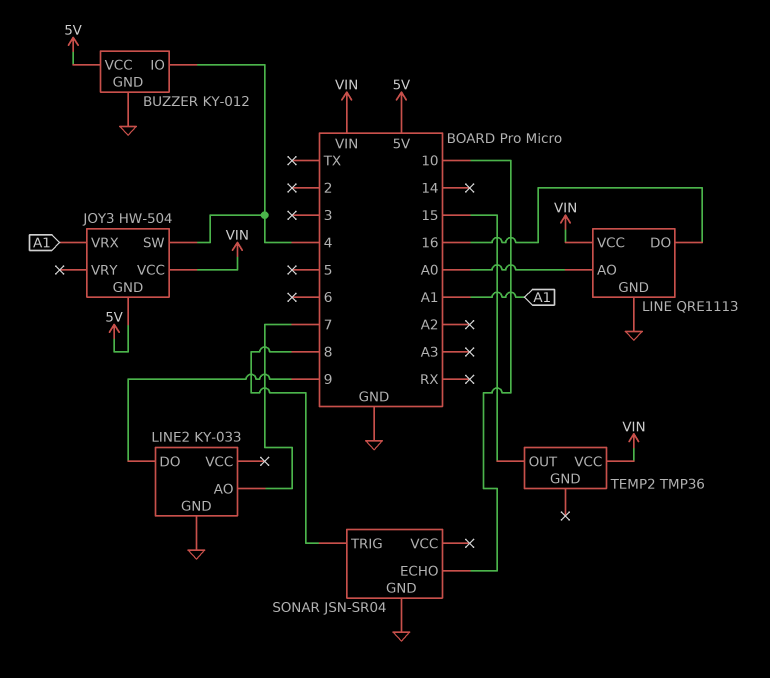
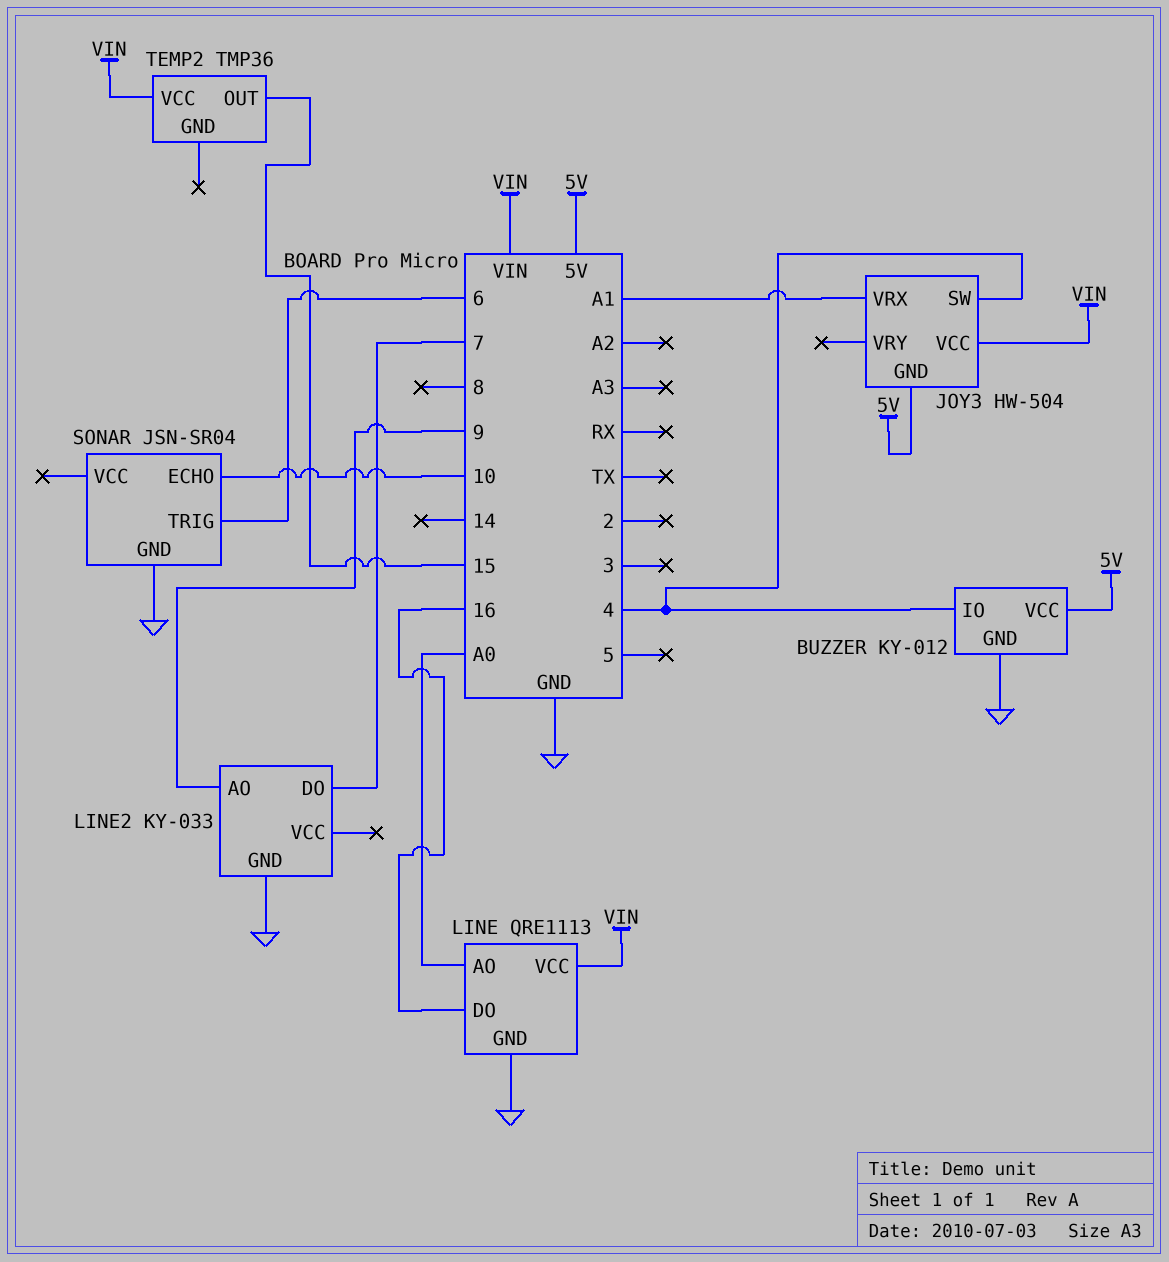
LINE2 pin AO: 7 -> 9
LINE2 pin DO: 9 -> 7
SONAR pin TRIG: 8 -> 6

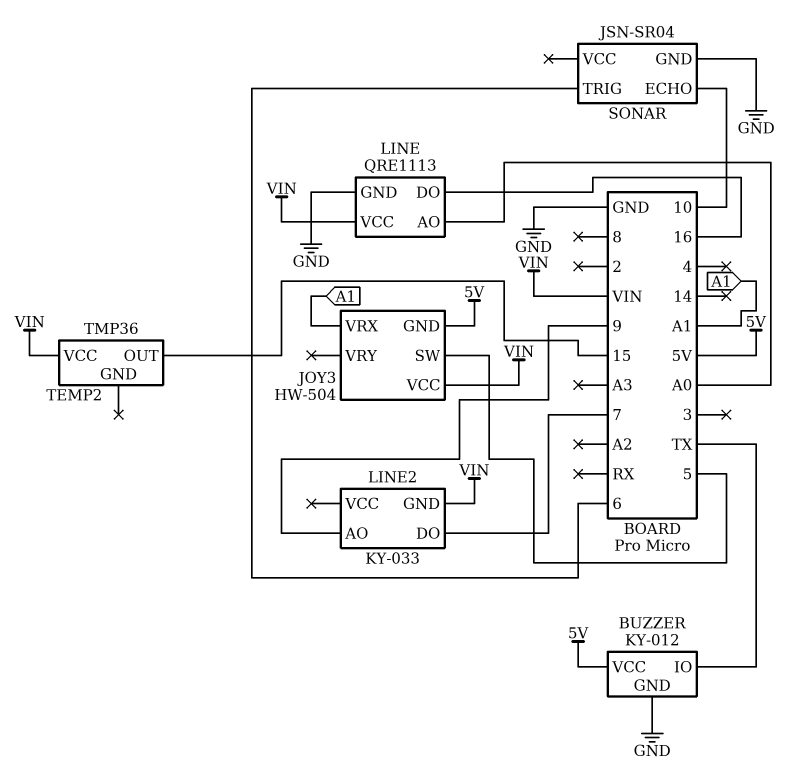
BUZZER pin IO: 4 -> TX
JOY3 pin SW: 4 -> 5
LINE2 pin GND: GND -> VIN

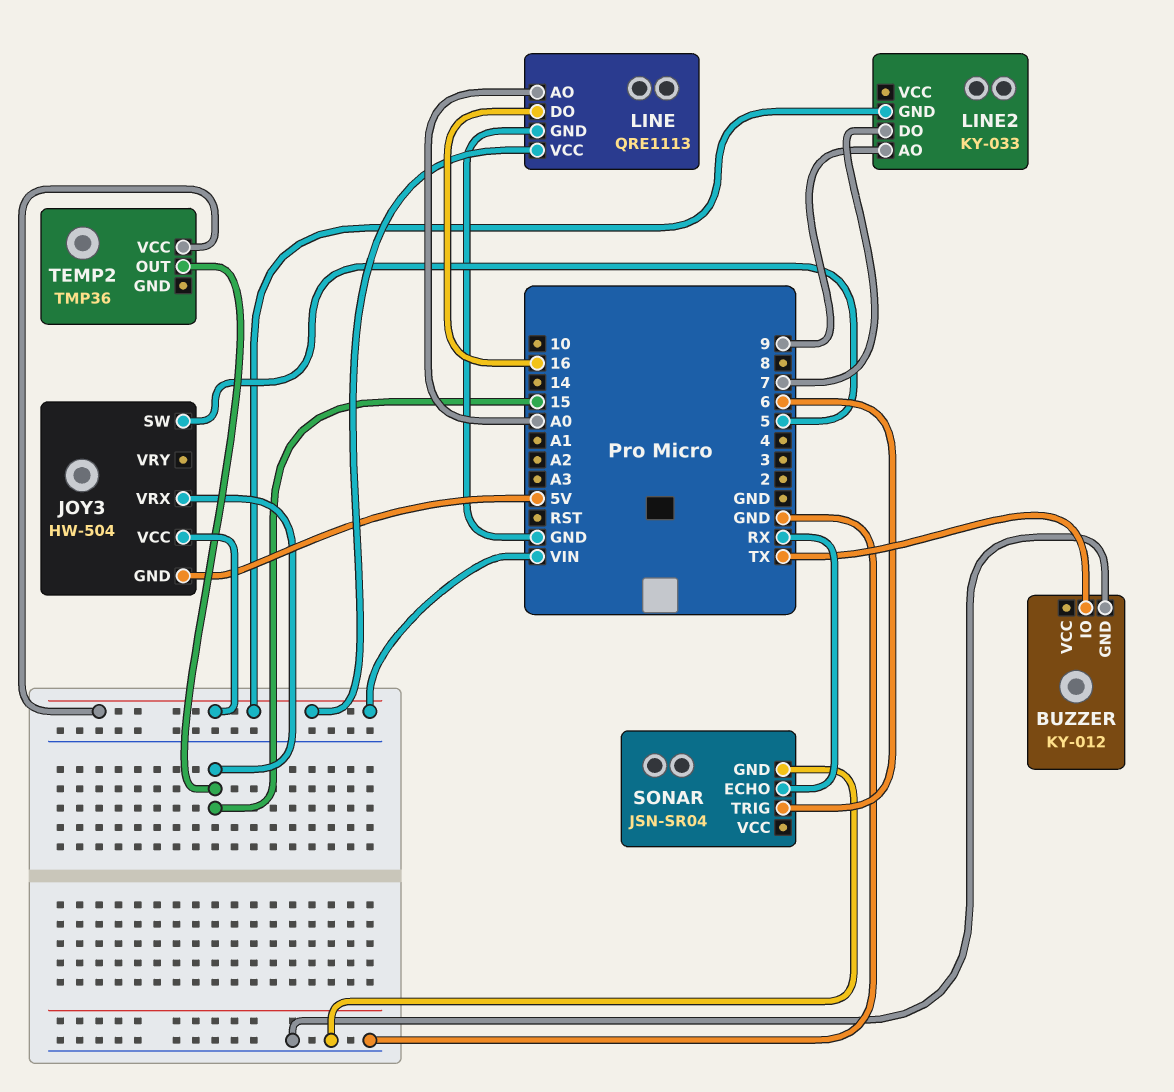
BUZZER pin VCC: 5V -> none
JOY3 pin VRX: A1 -> 15
SONAR pin ECHO: 10 -> RX

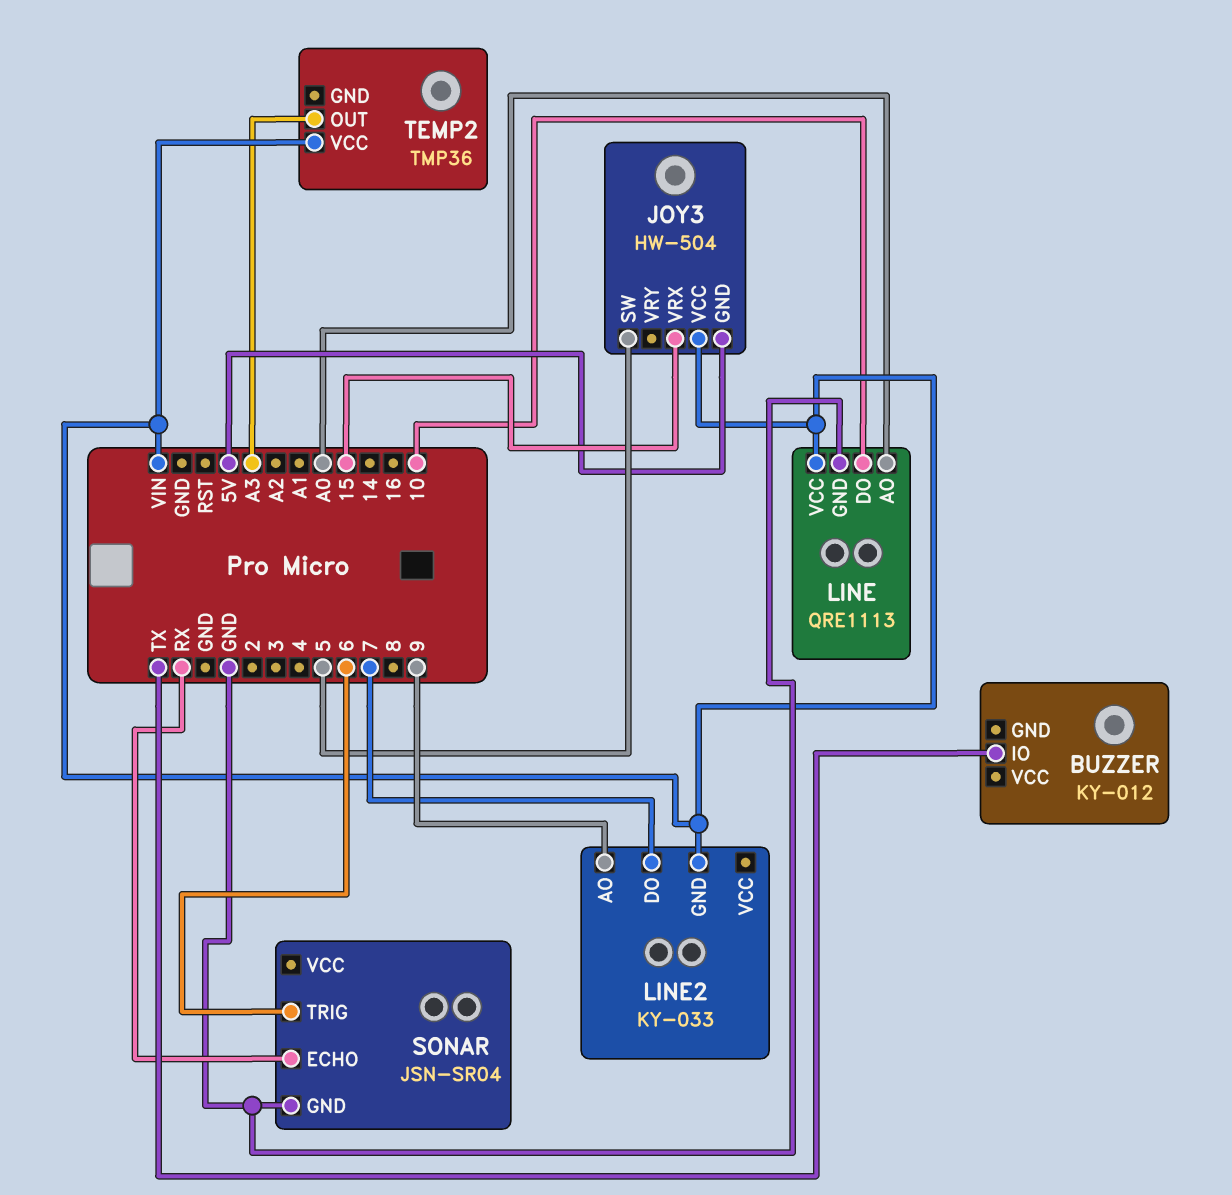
BUZZER pin GND: GND -> none
LINE pin DO: 16 -> 10
TEMP2 pin OUT: 15 -> A3

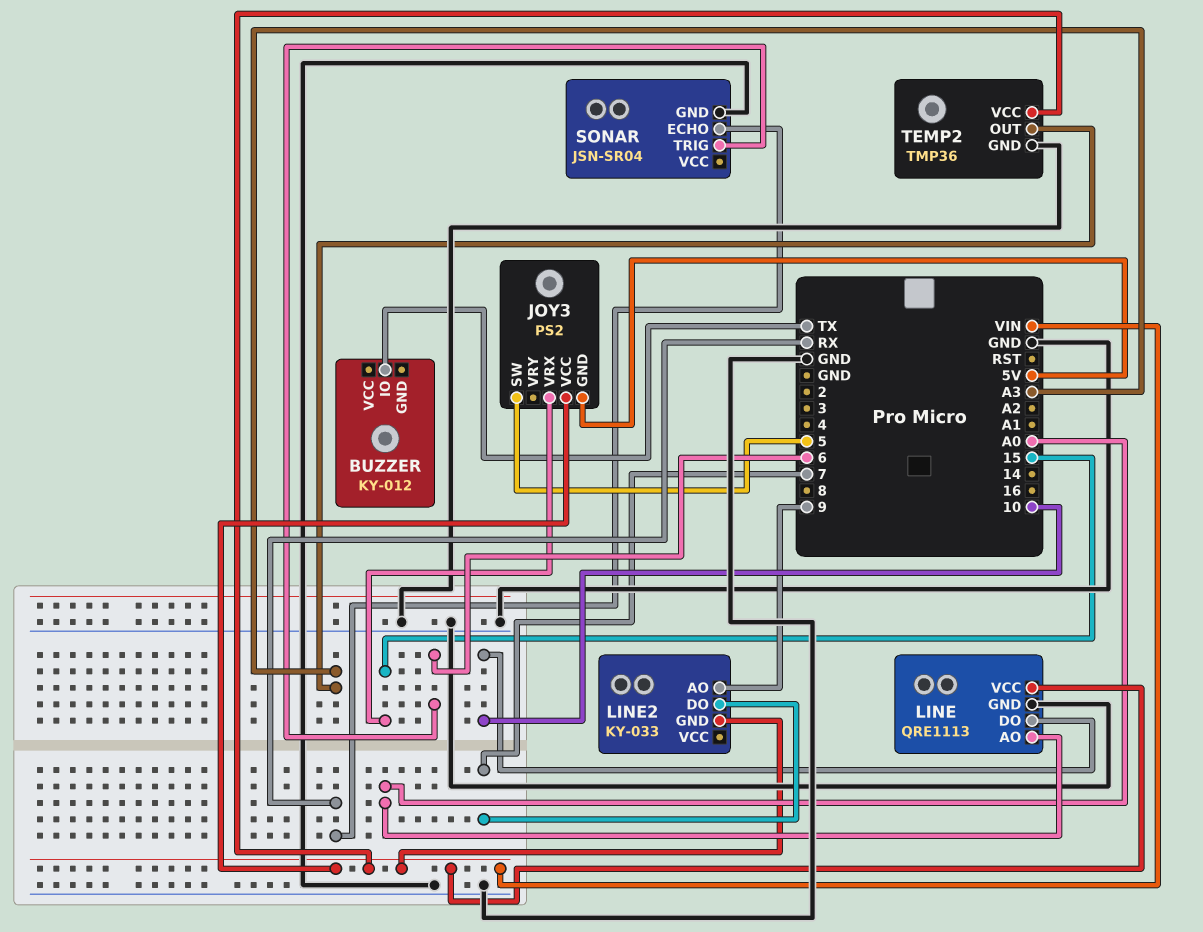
JOY3: HW-504 -> PS2
TEMP2 pin GND: none -> GND

